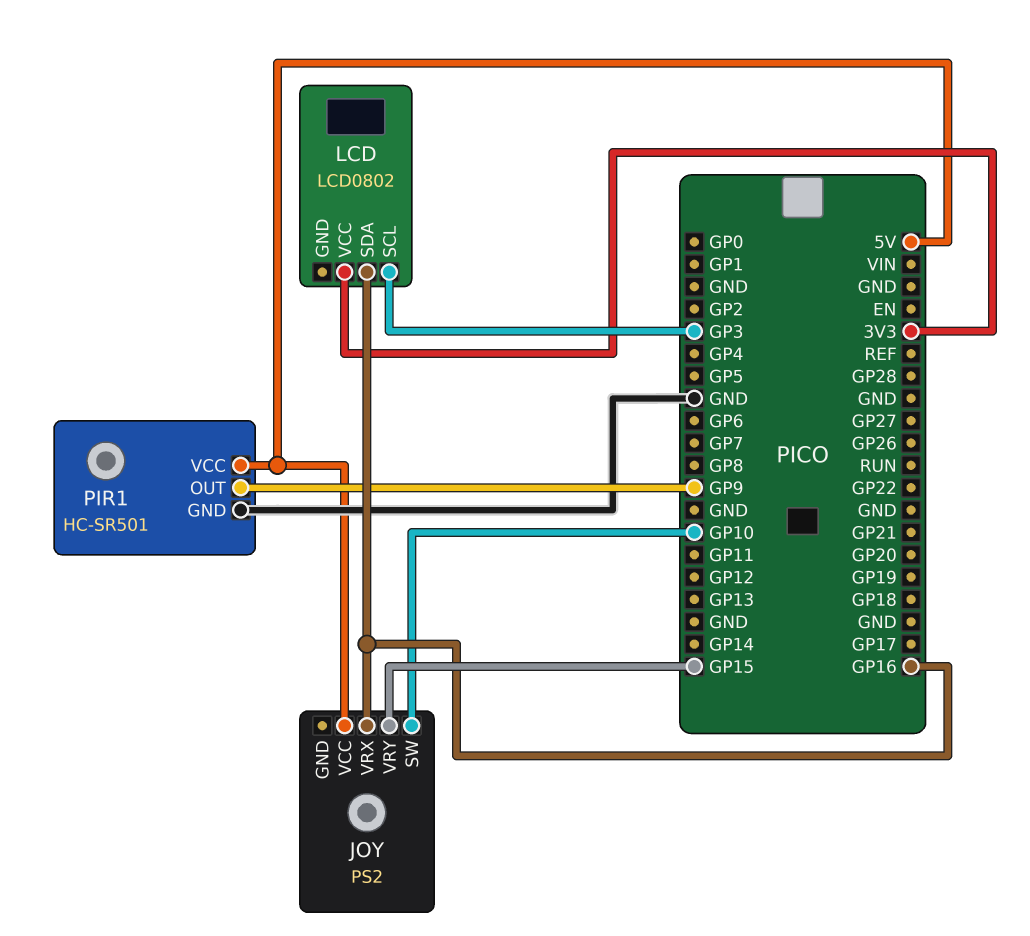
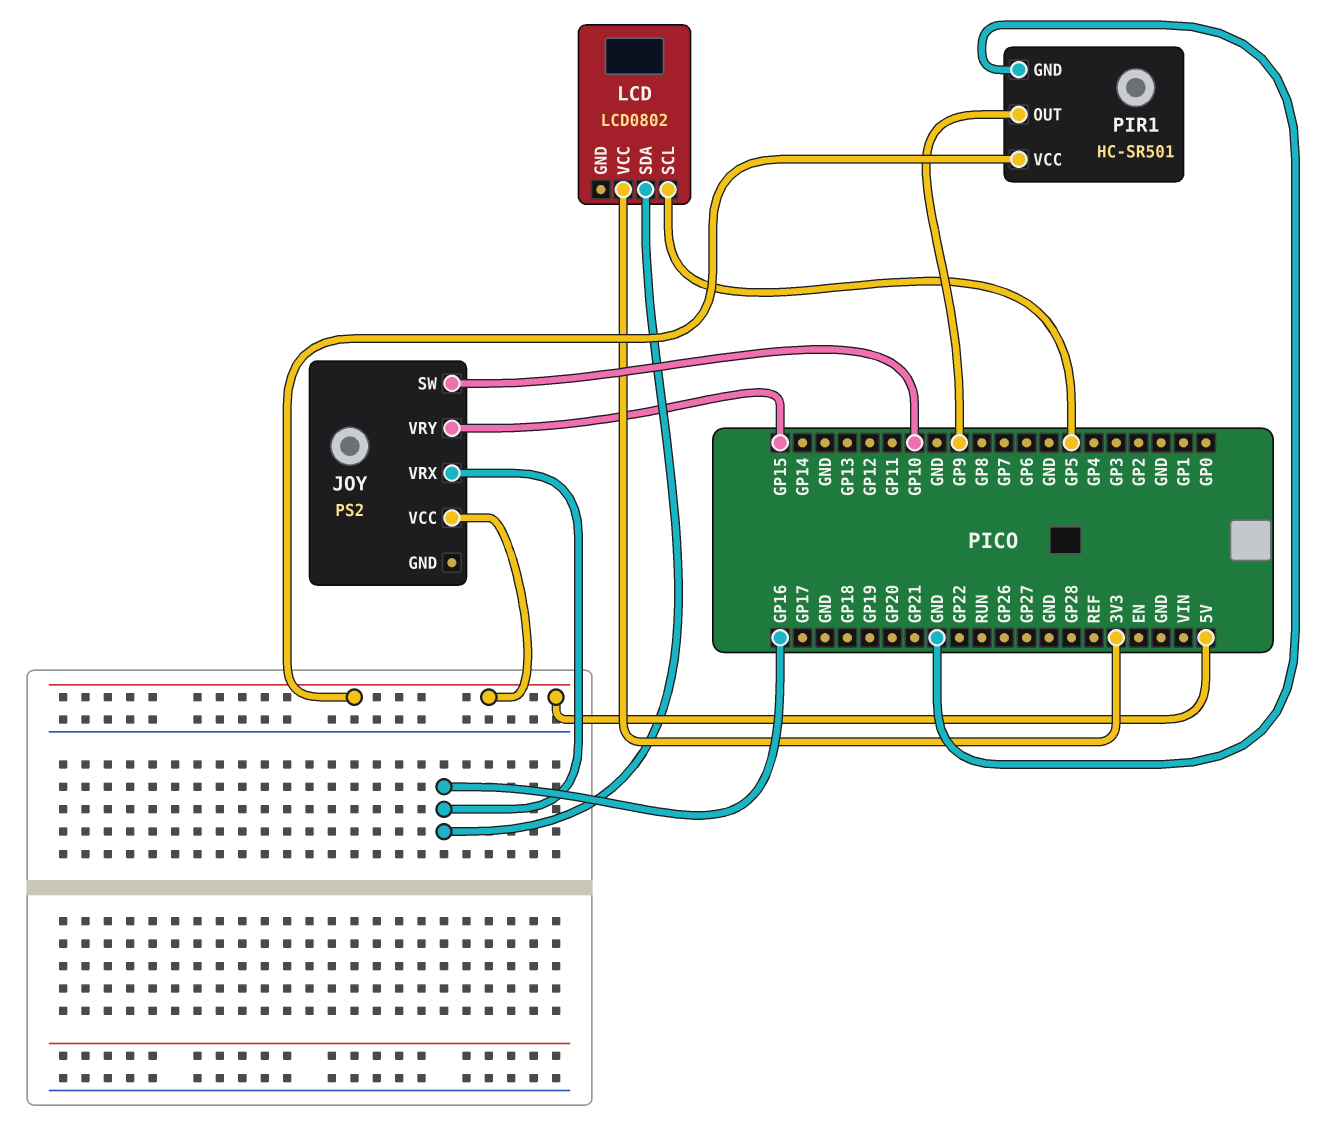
LCD pin SCL: GP3 -> GP5

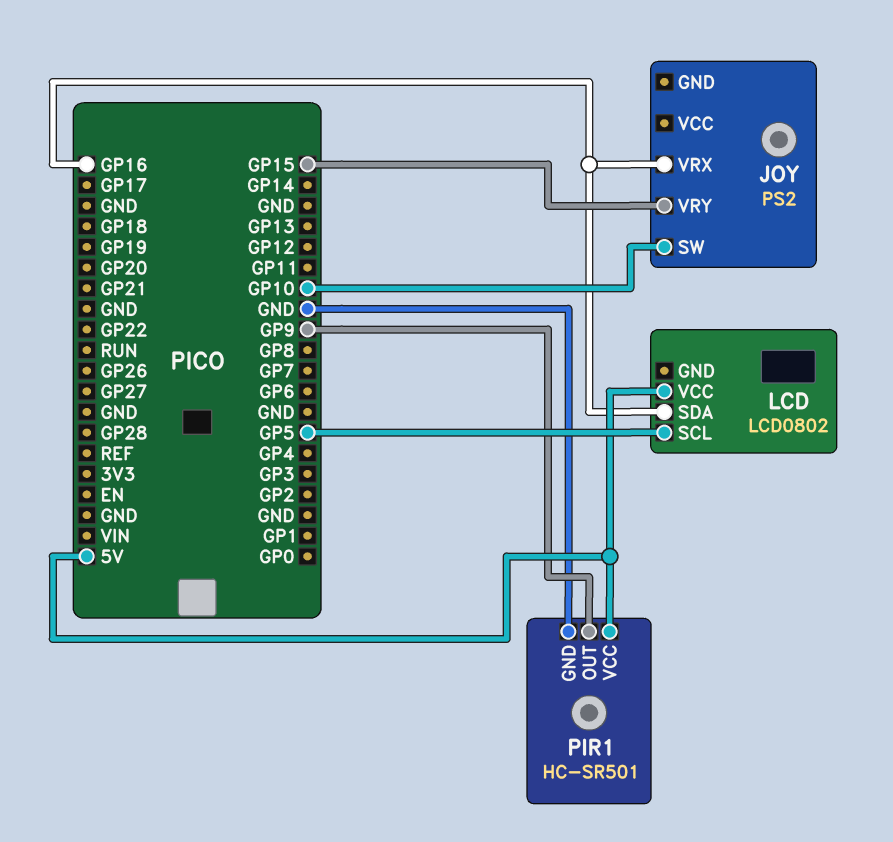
JOY pin VCC: 5V -> none
LCD pin VCC: 3V3 -> 5V

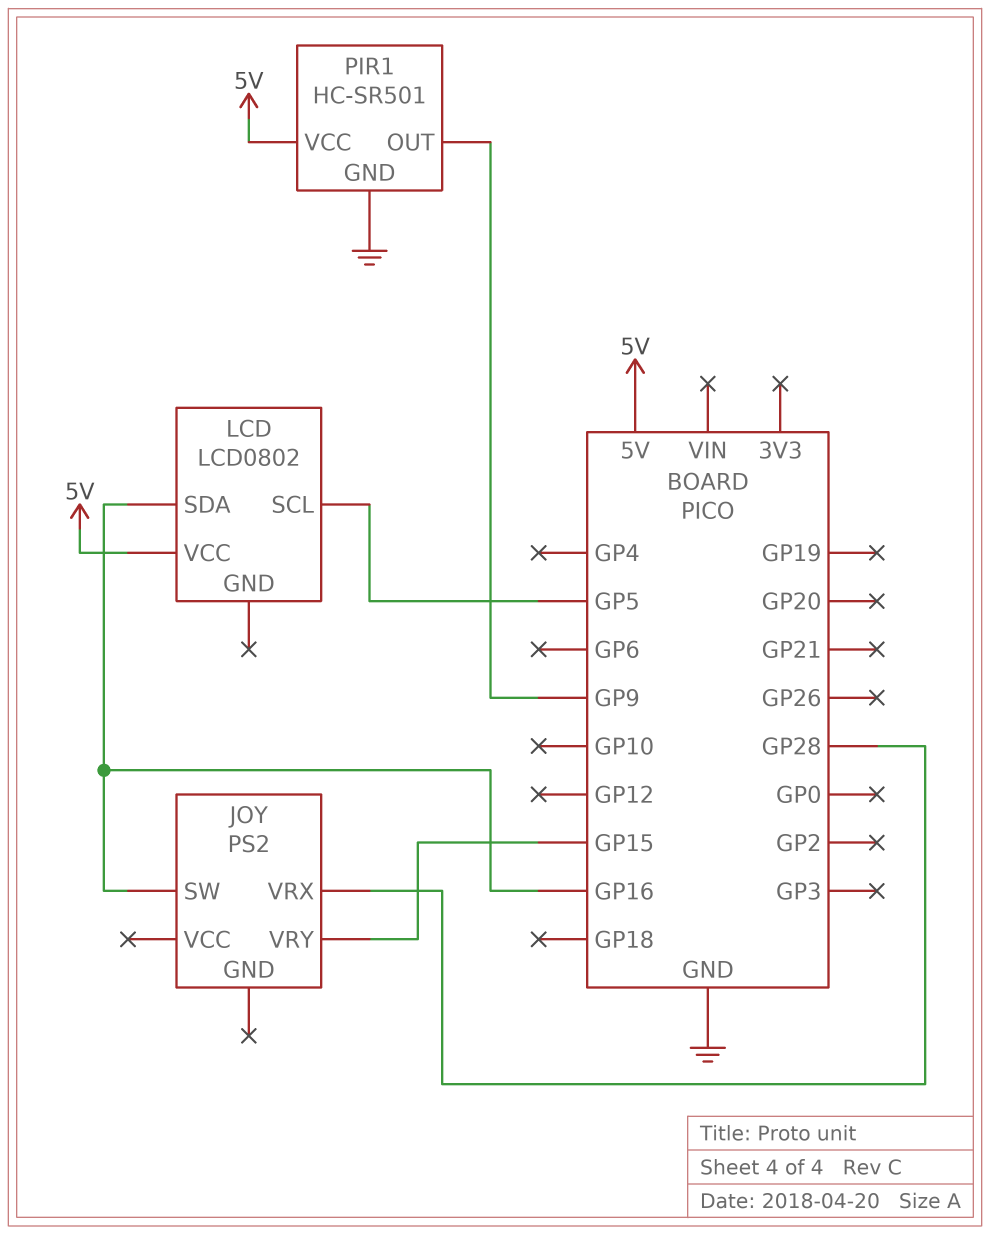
JOY pin SW: GP10 -> GP16
JOY pin VRX: GP16 -> GP28

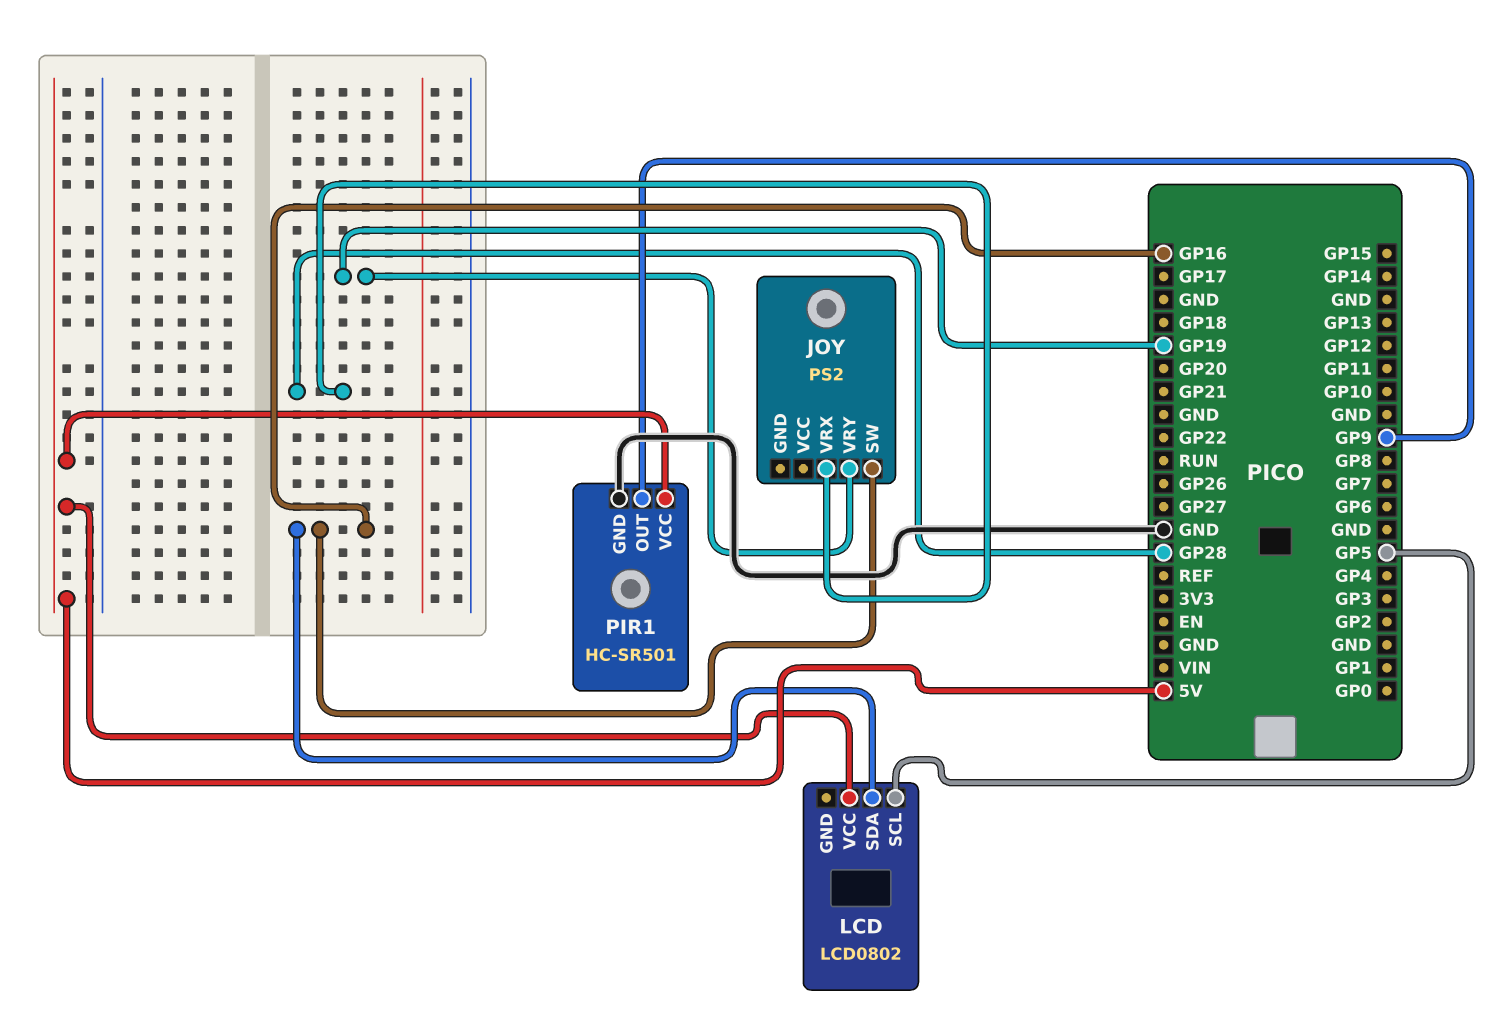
JOY pin VRY: GP15 -> GP19

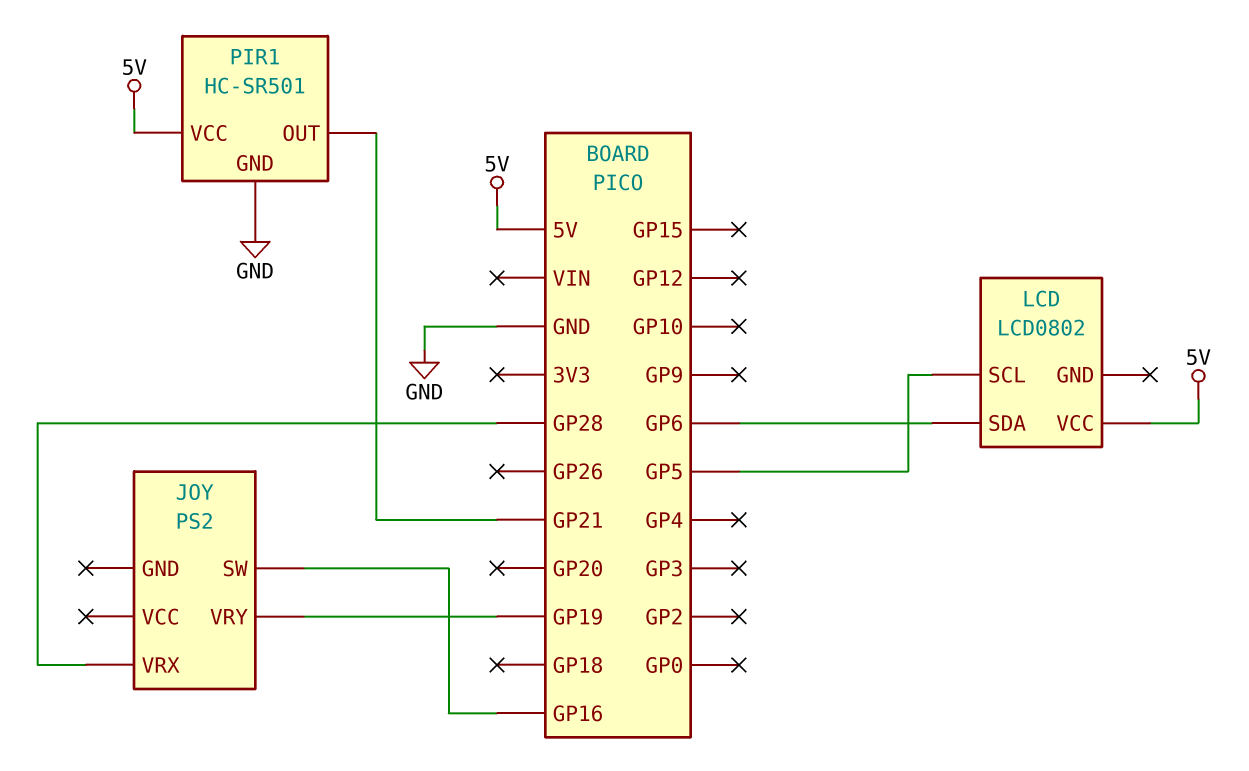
LCD pin SDA: GP16 -> GP6
PIR1 pin OUT: GP9 -> GP21

